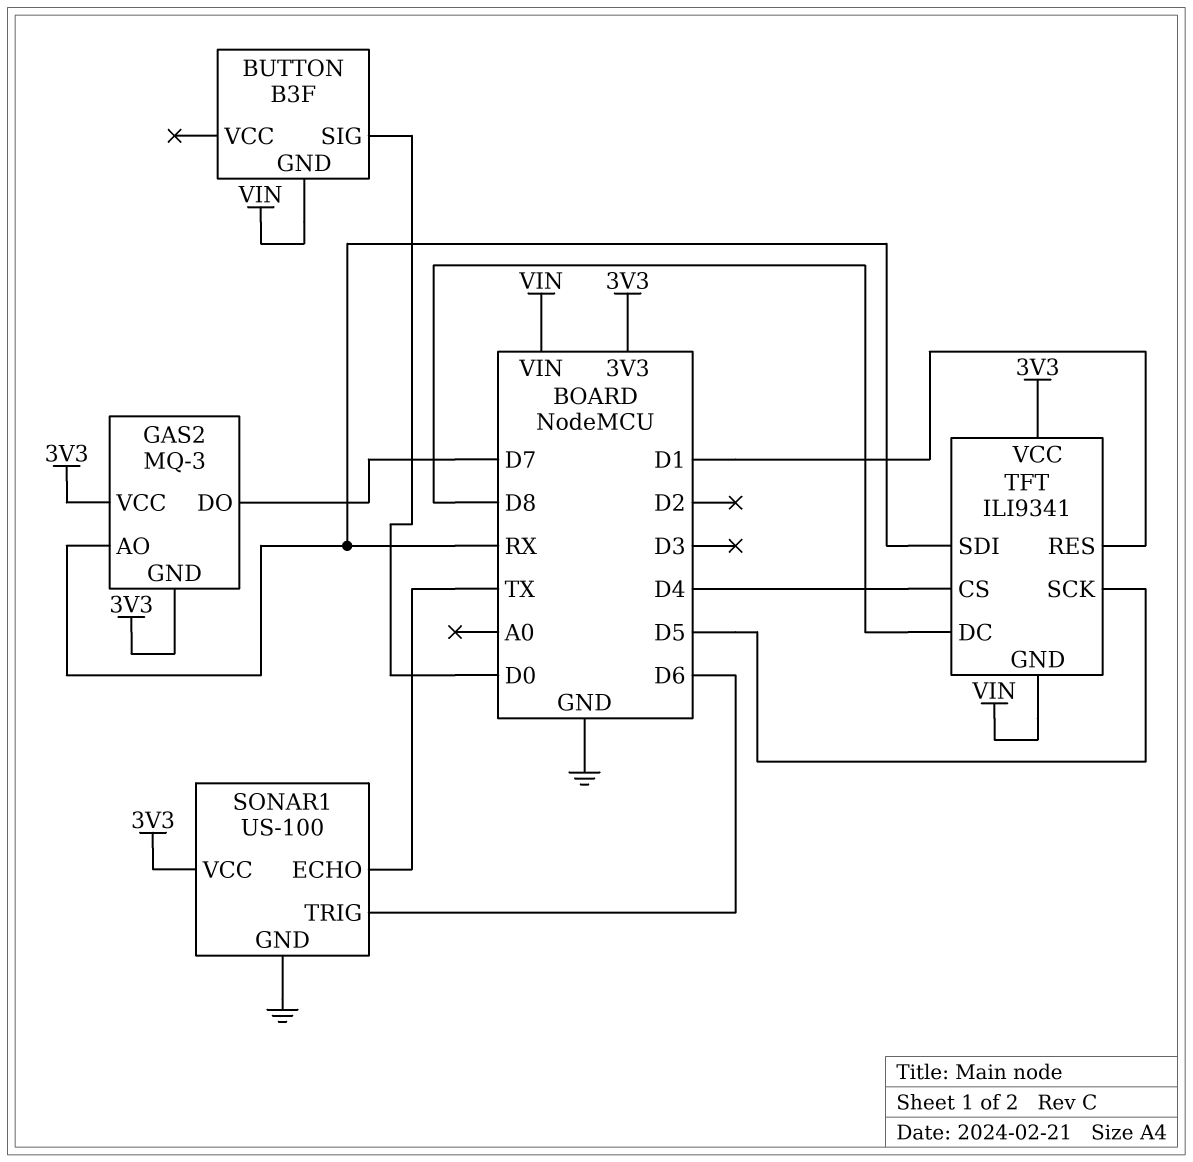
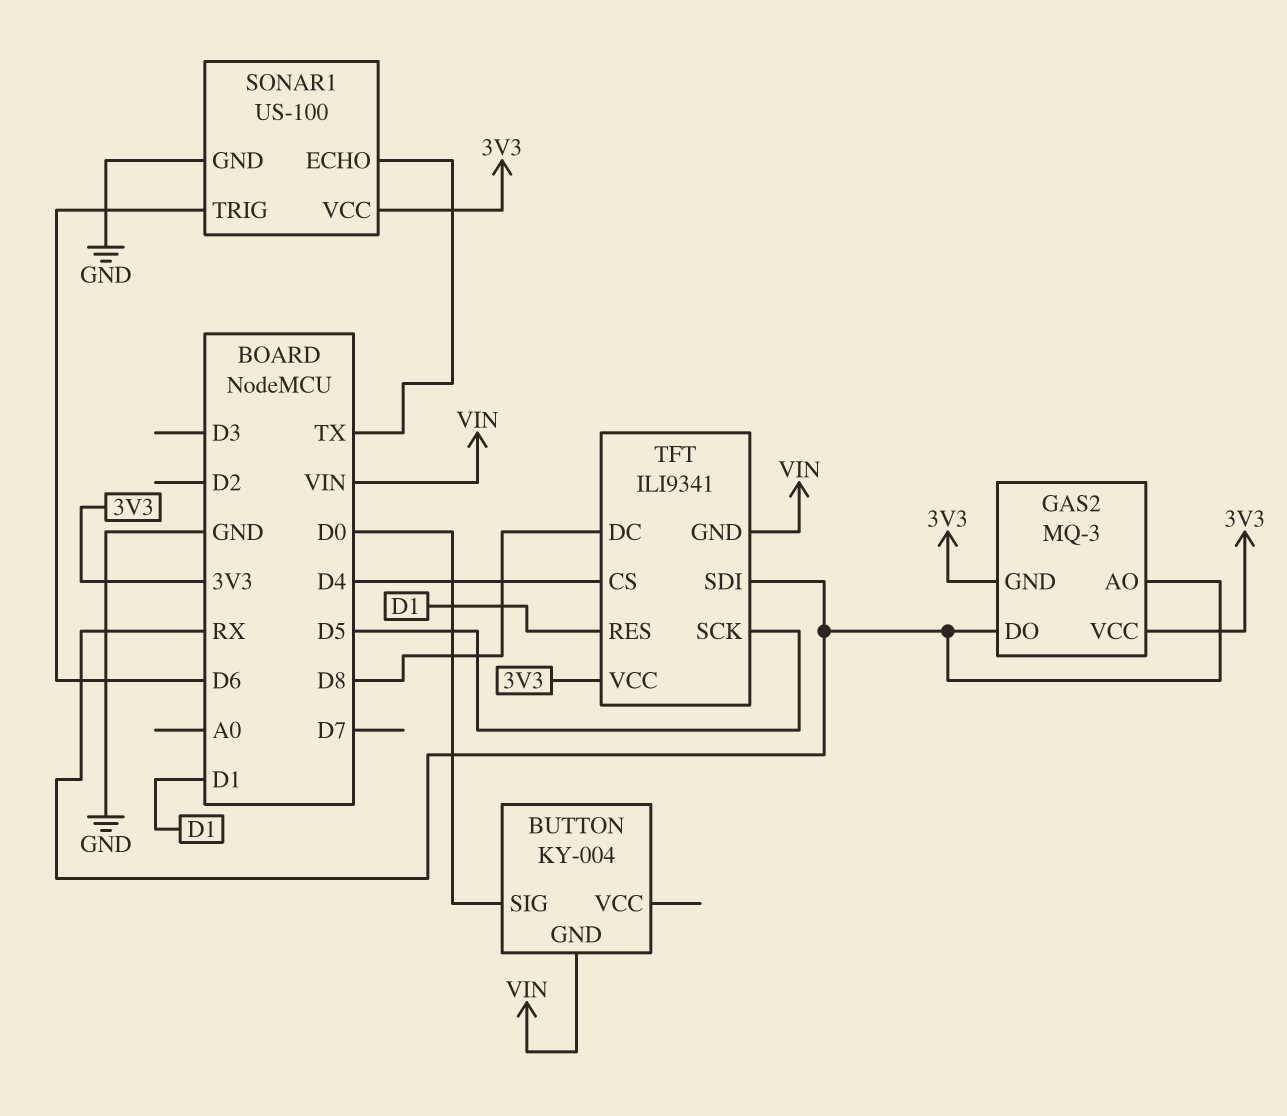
BUTTON: B3F -> KY-004
GAS2 pin DO: D7 -> RX

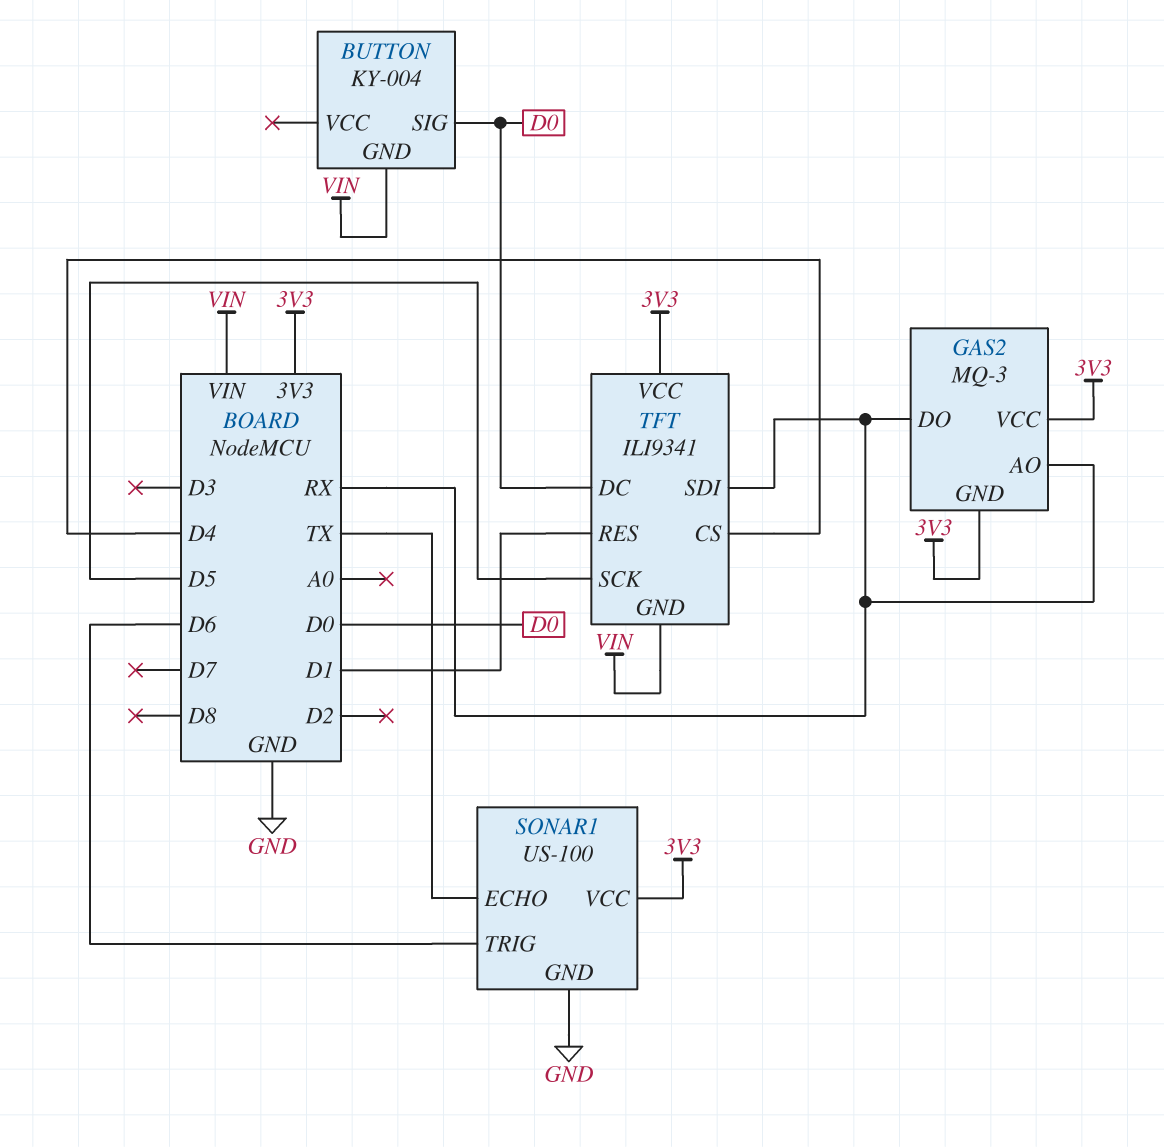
TFT pin DC: D8 -> D0

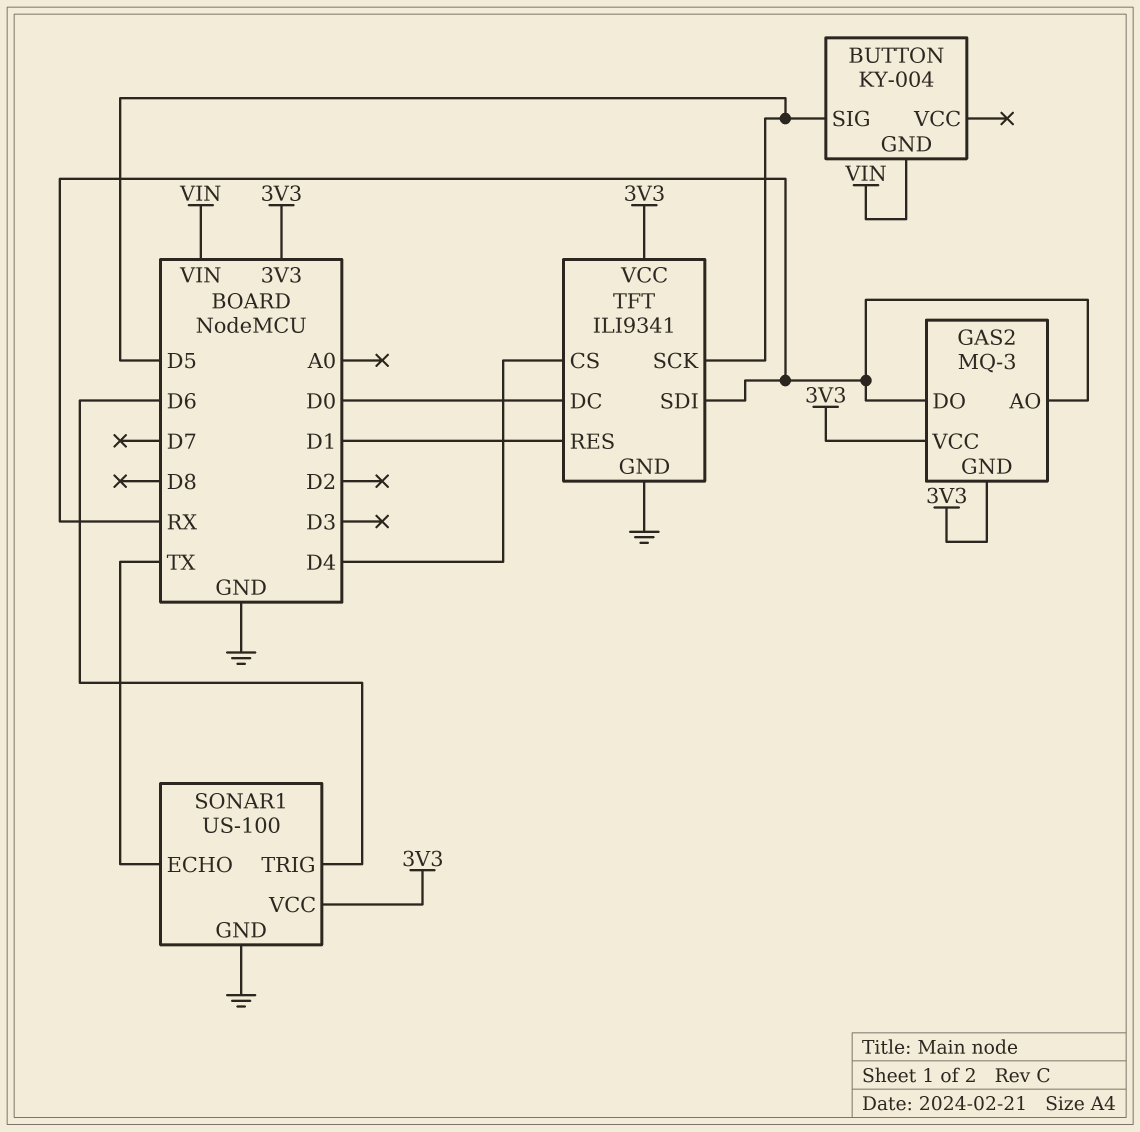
BUTTON pin SIG: D0 -> D5
TFT pin GND: VIN -> GND

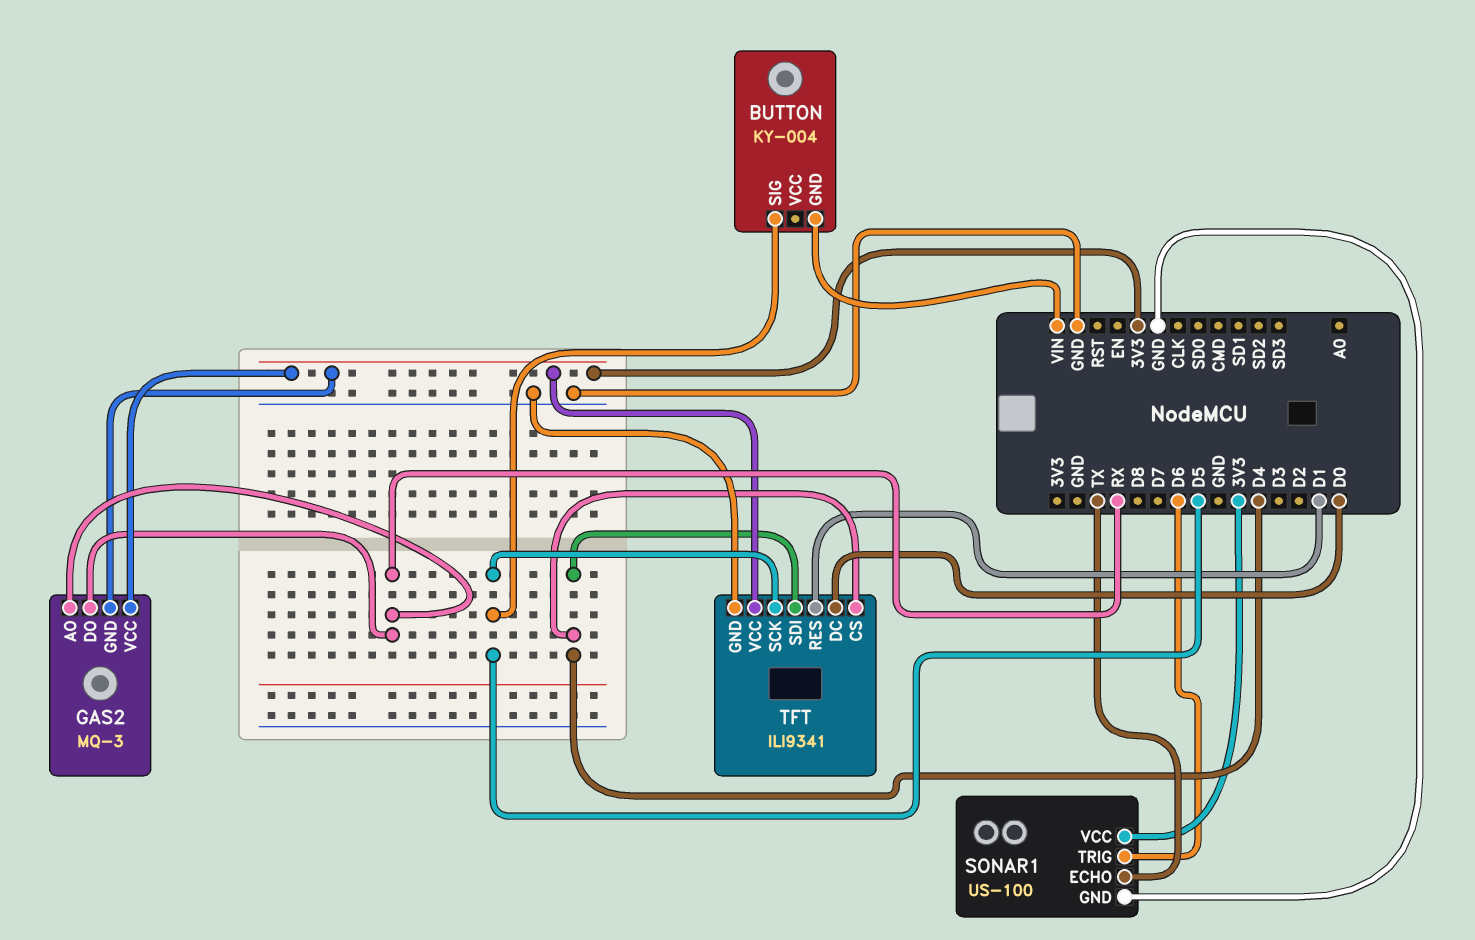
TFT pin SDI: RX -> D4

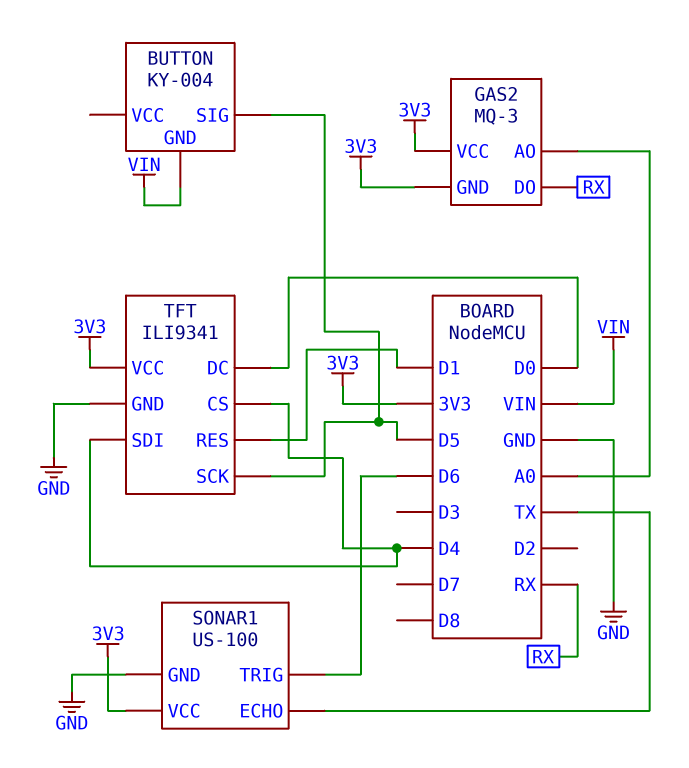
GAS2 pin AO: RX -> A0

